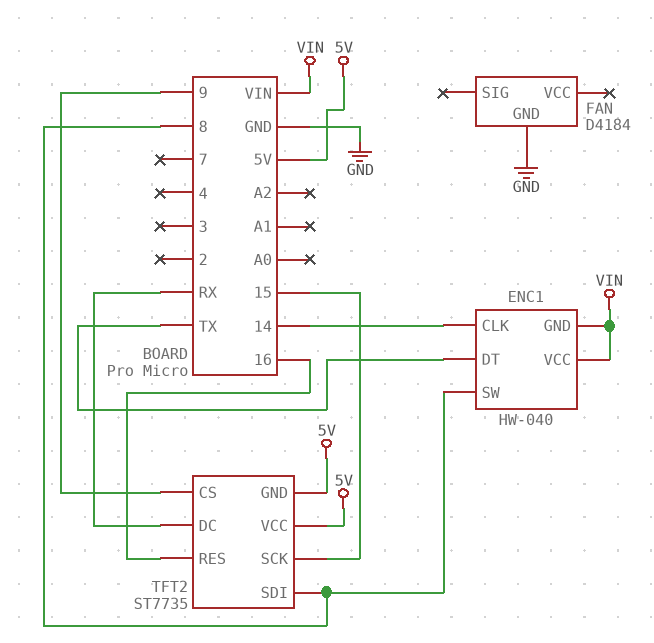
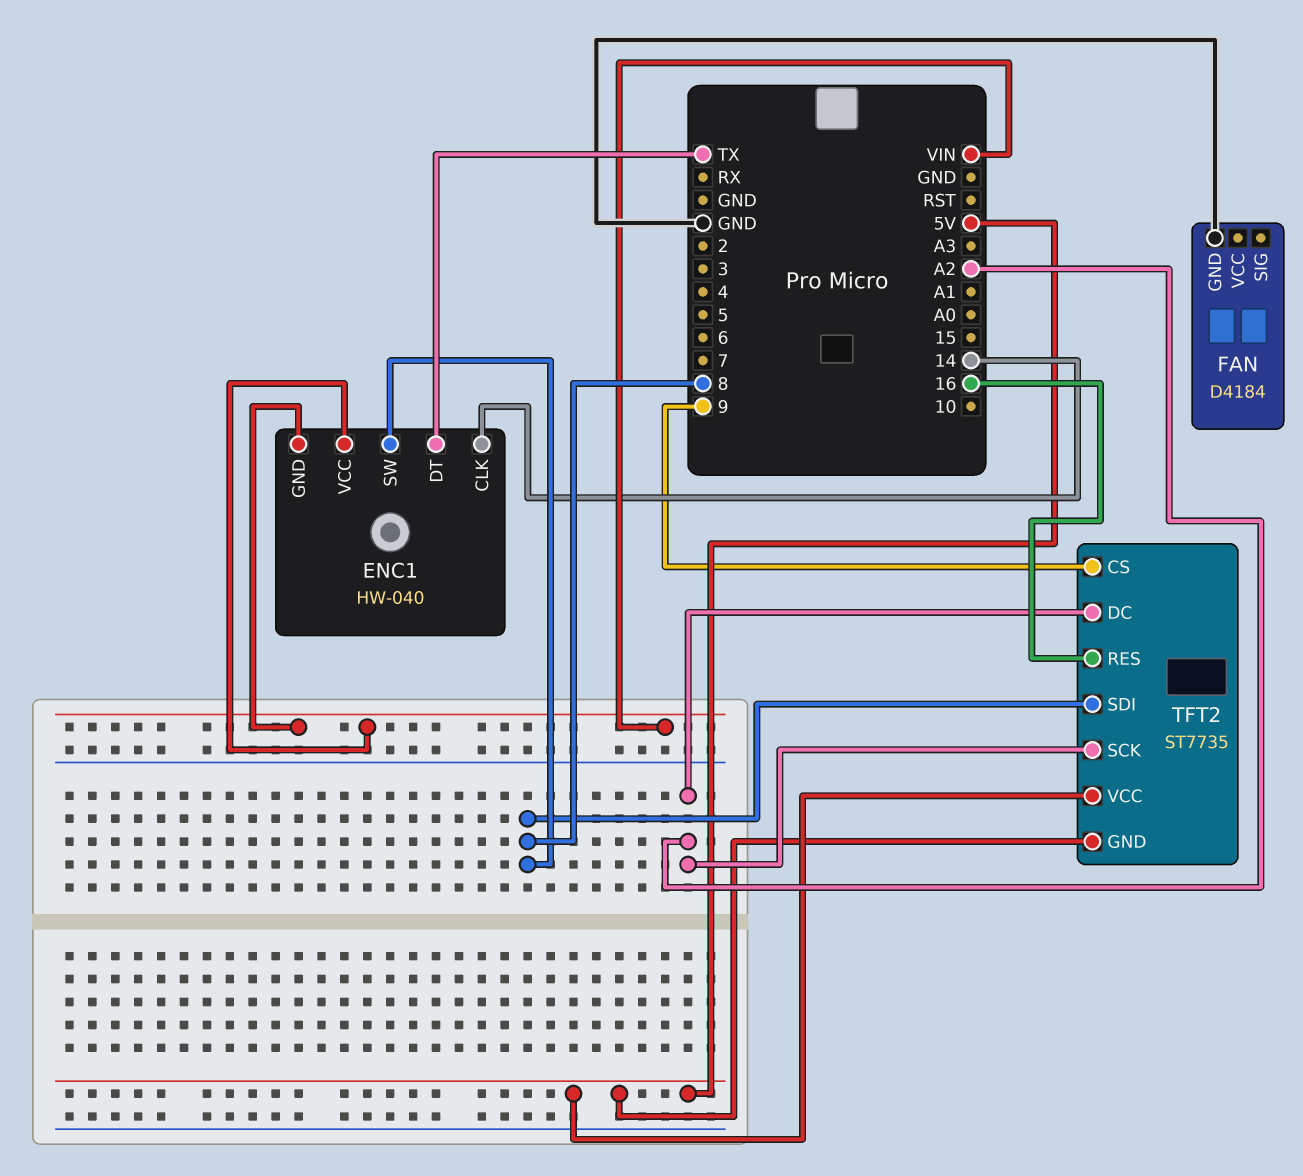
TFT2 pin DC: RX -> A2
TFT2 pin SCK: 15 -> A2

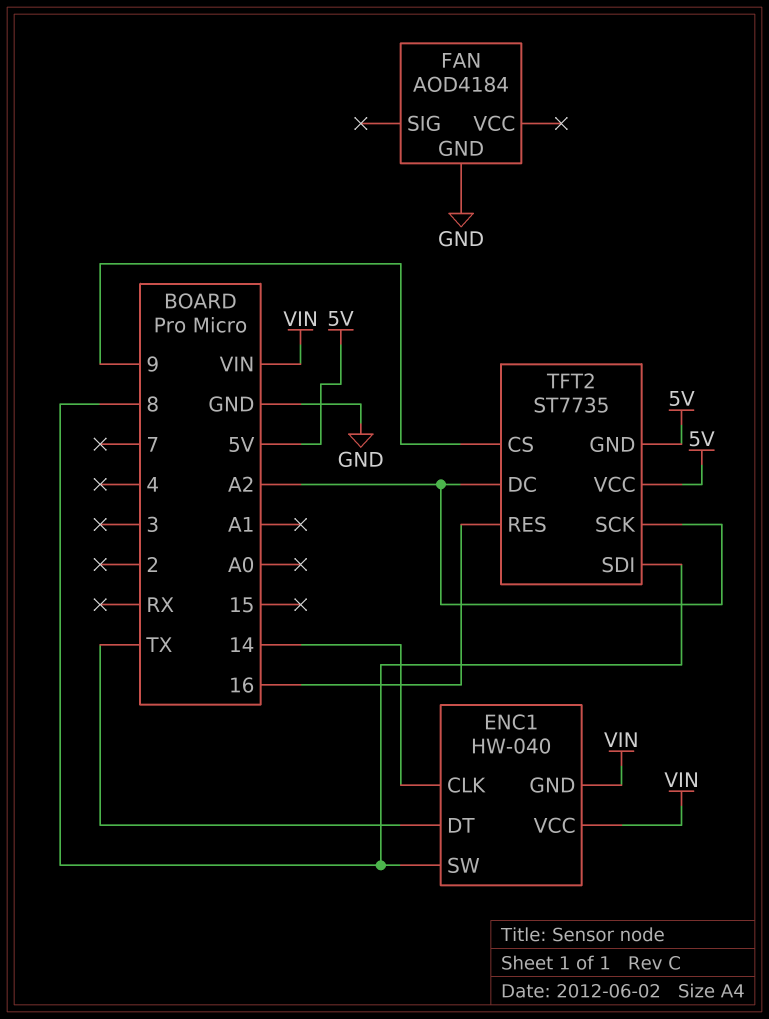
FAN: D4184 -> AOD4184

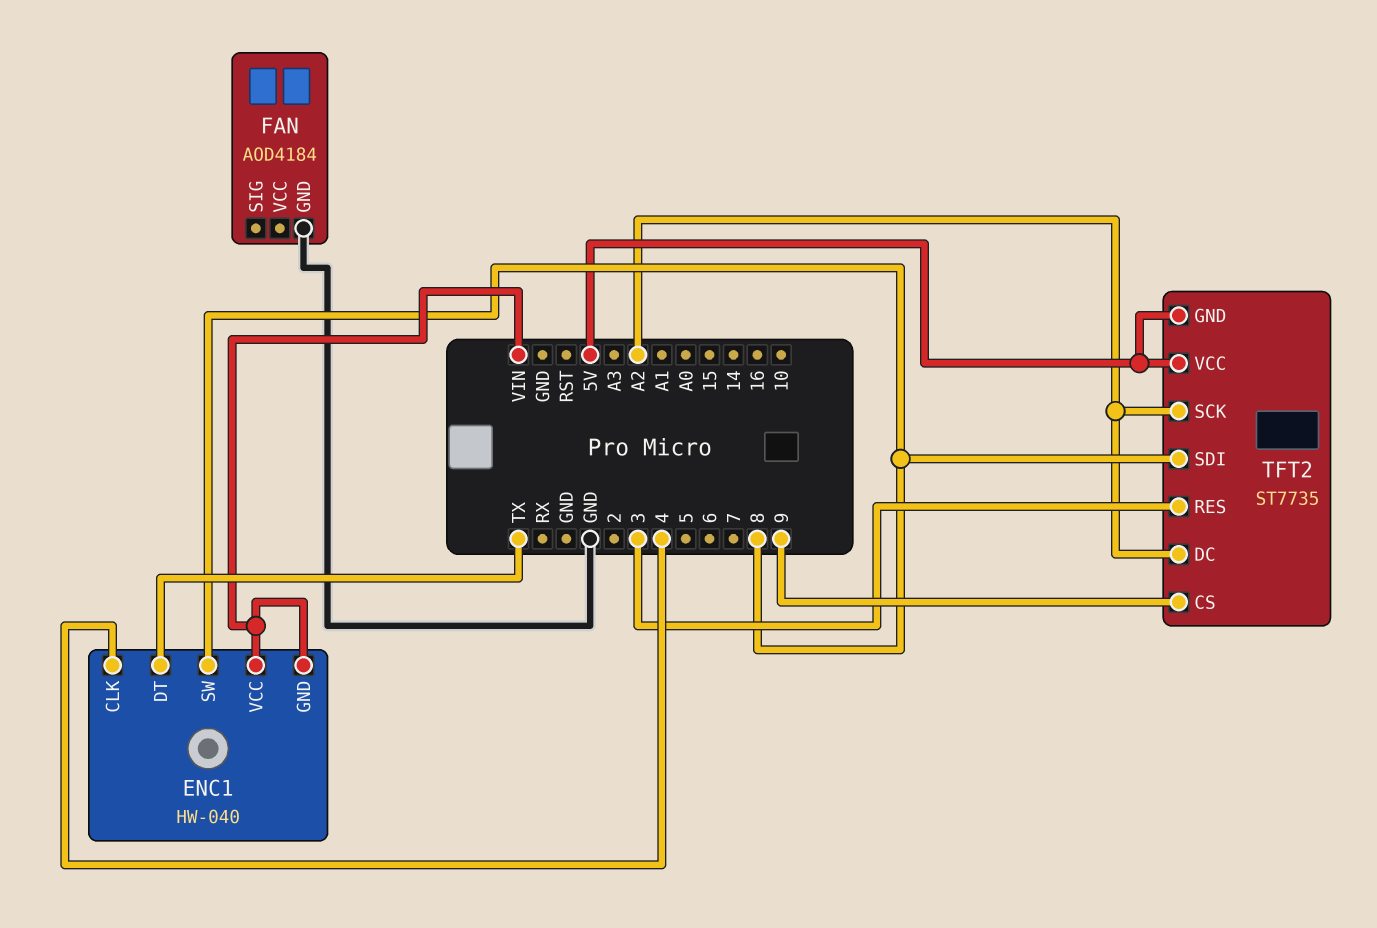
ENC1 pin CLK: 14 -> 4
TFT2 pin RES: 16 -> 3

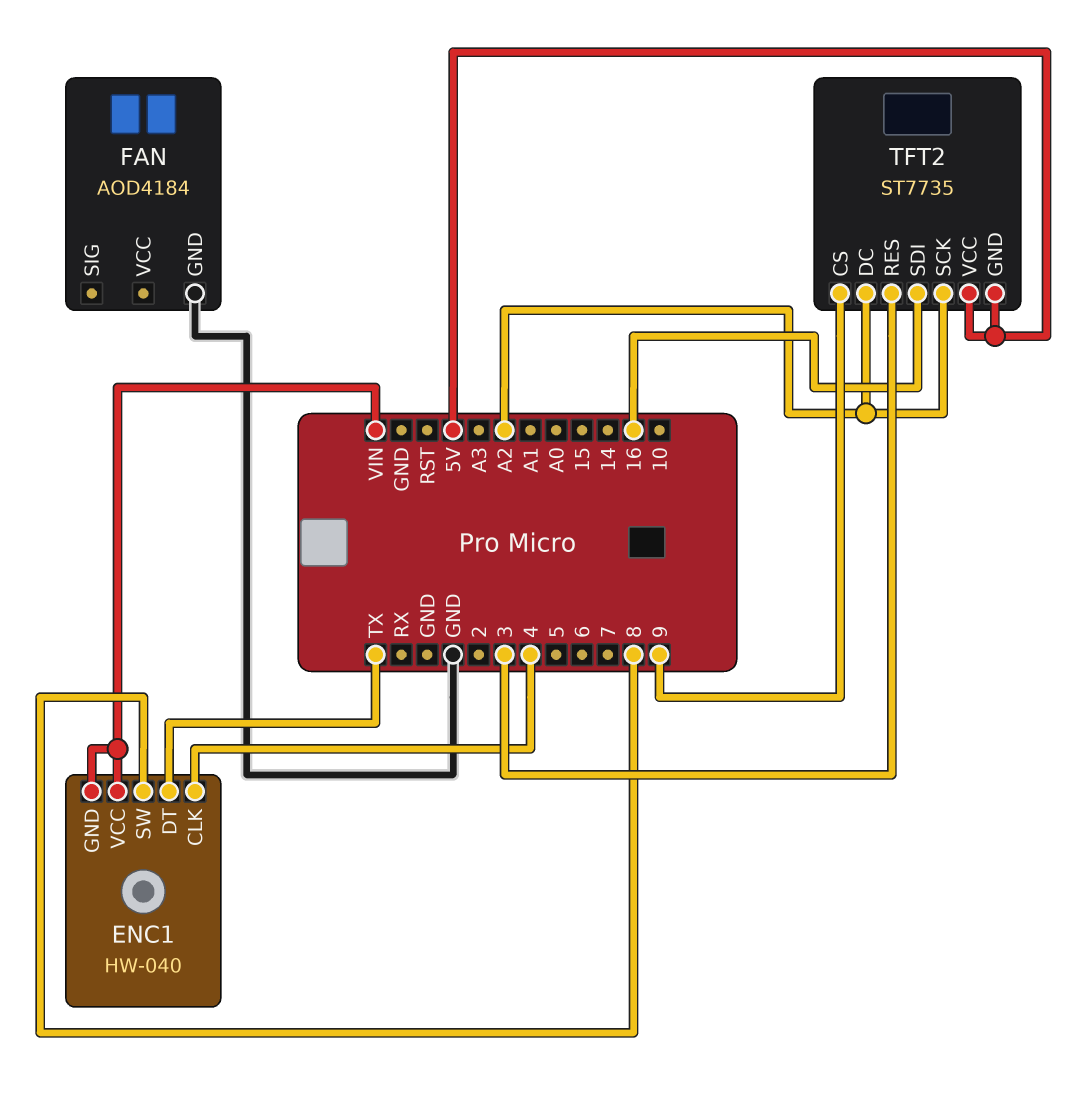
TFT2 pin SDI: 8 -> 16

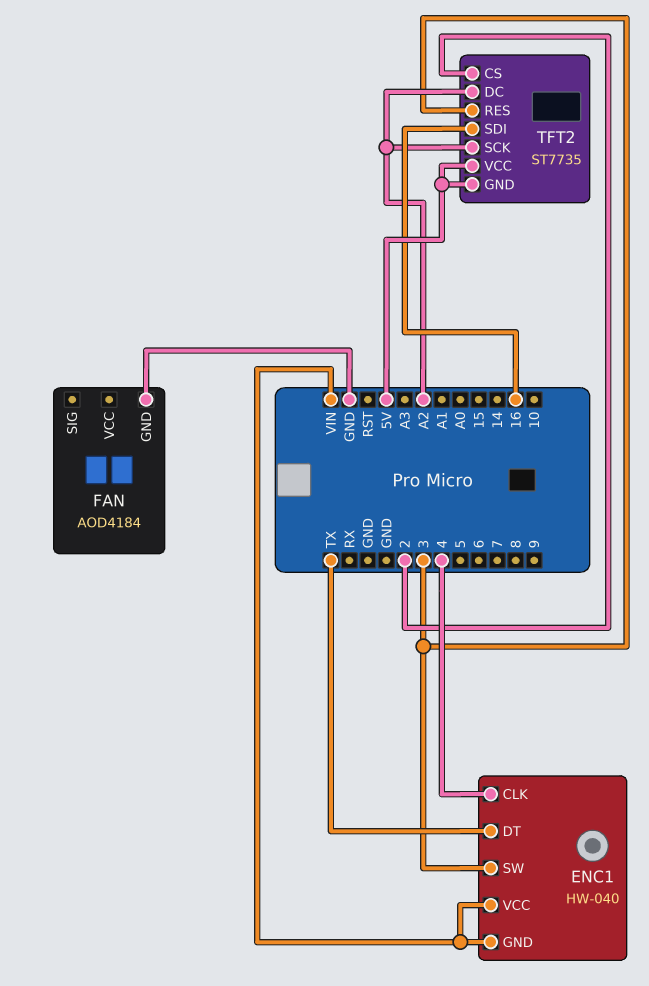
ENC1 pin SW: 8 -> 3
TFT2 pin CS: 9 -> 2

